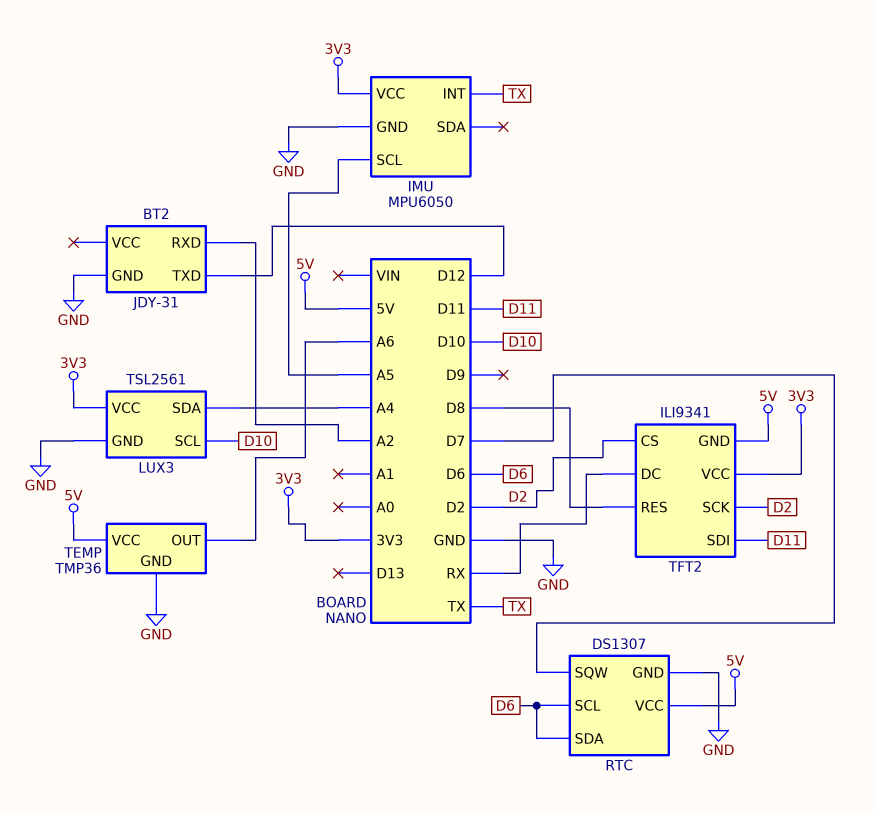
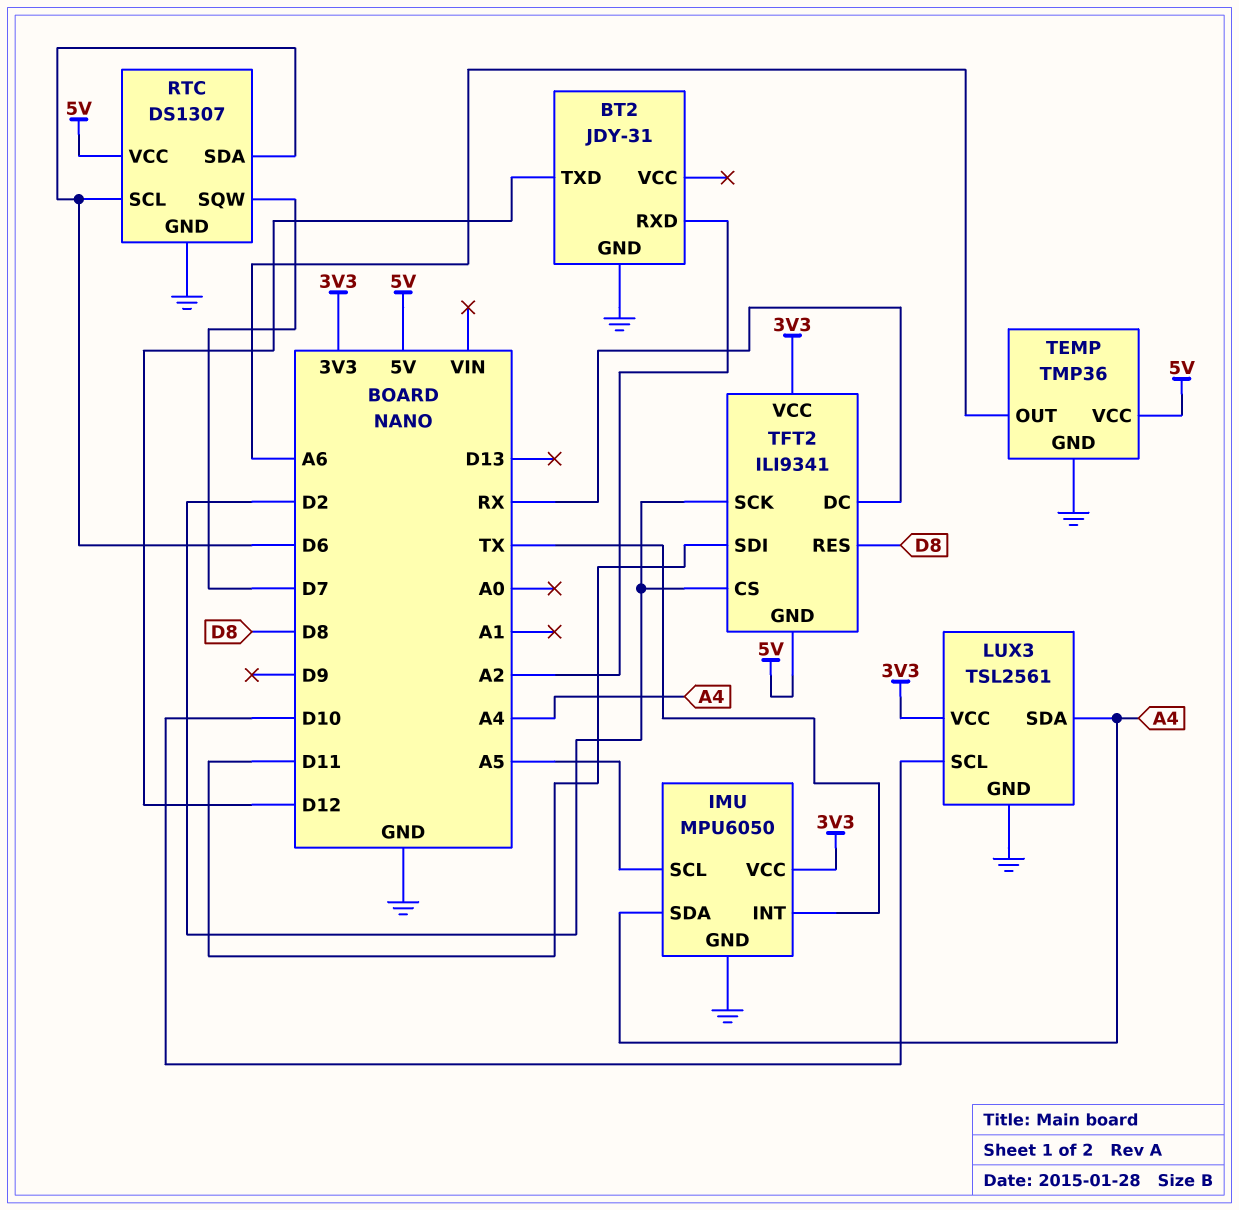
IMU pin SDA: none -> A4

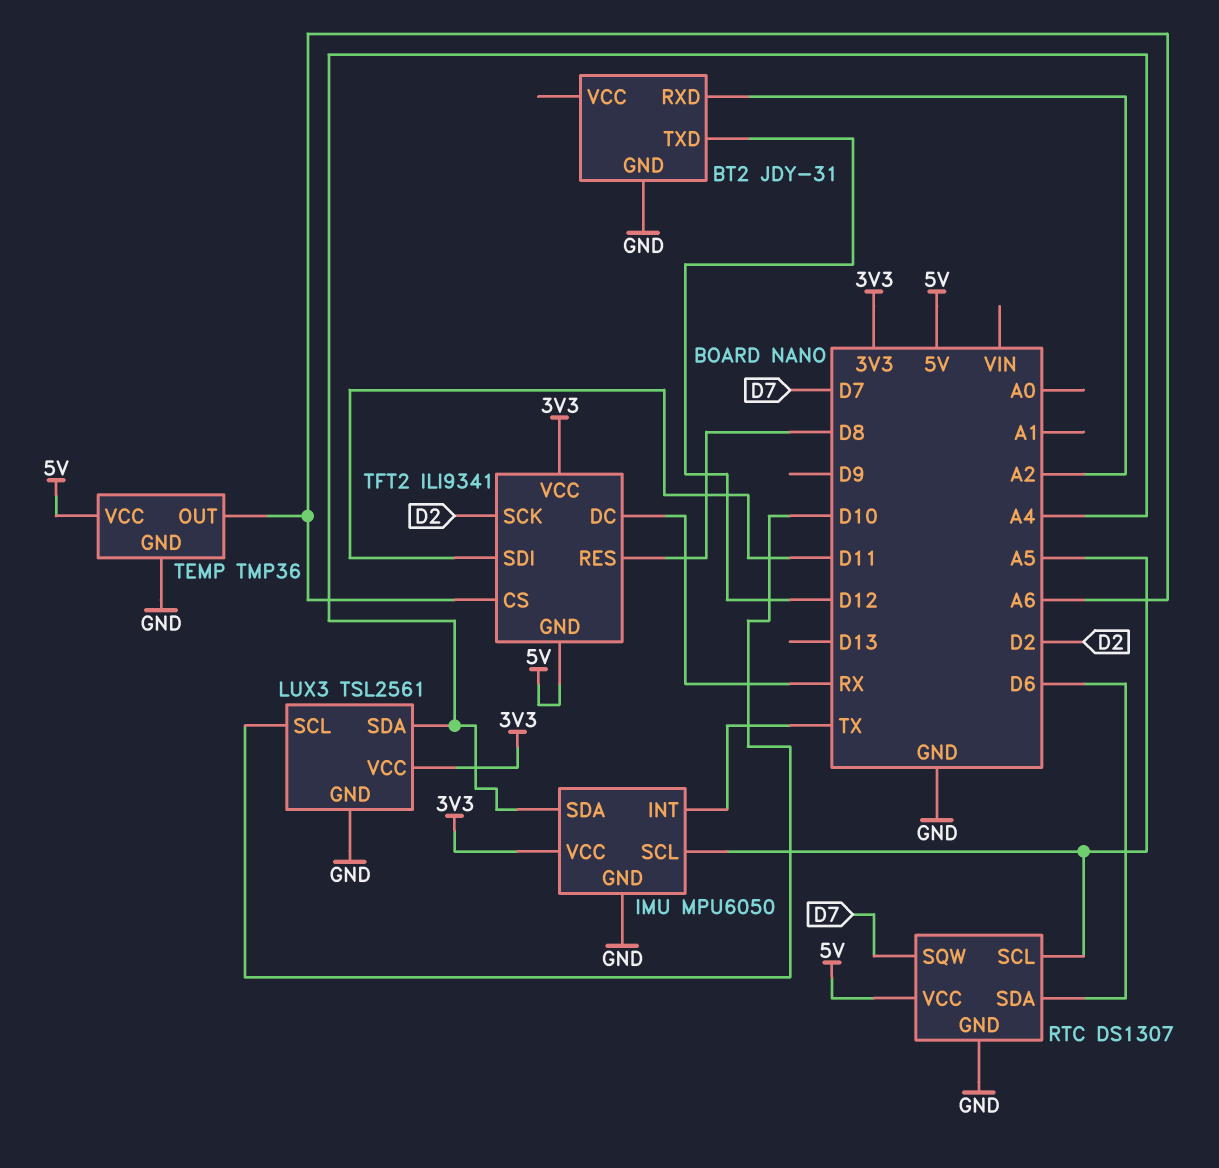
RTC pin SCL: D6 -> A5
TFT2 pin CS: D2 -> A6

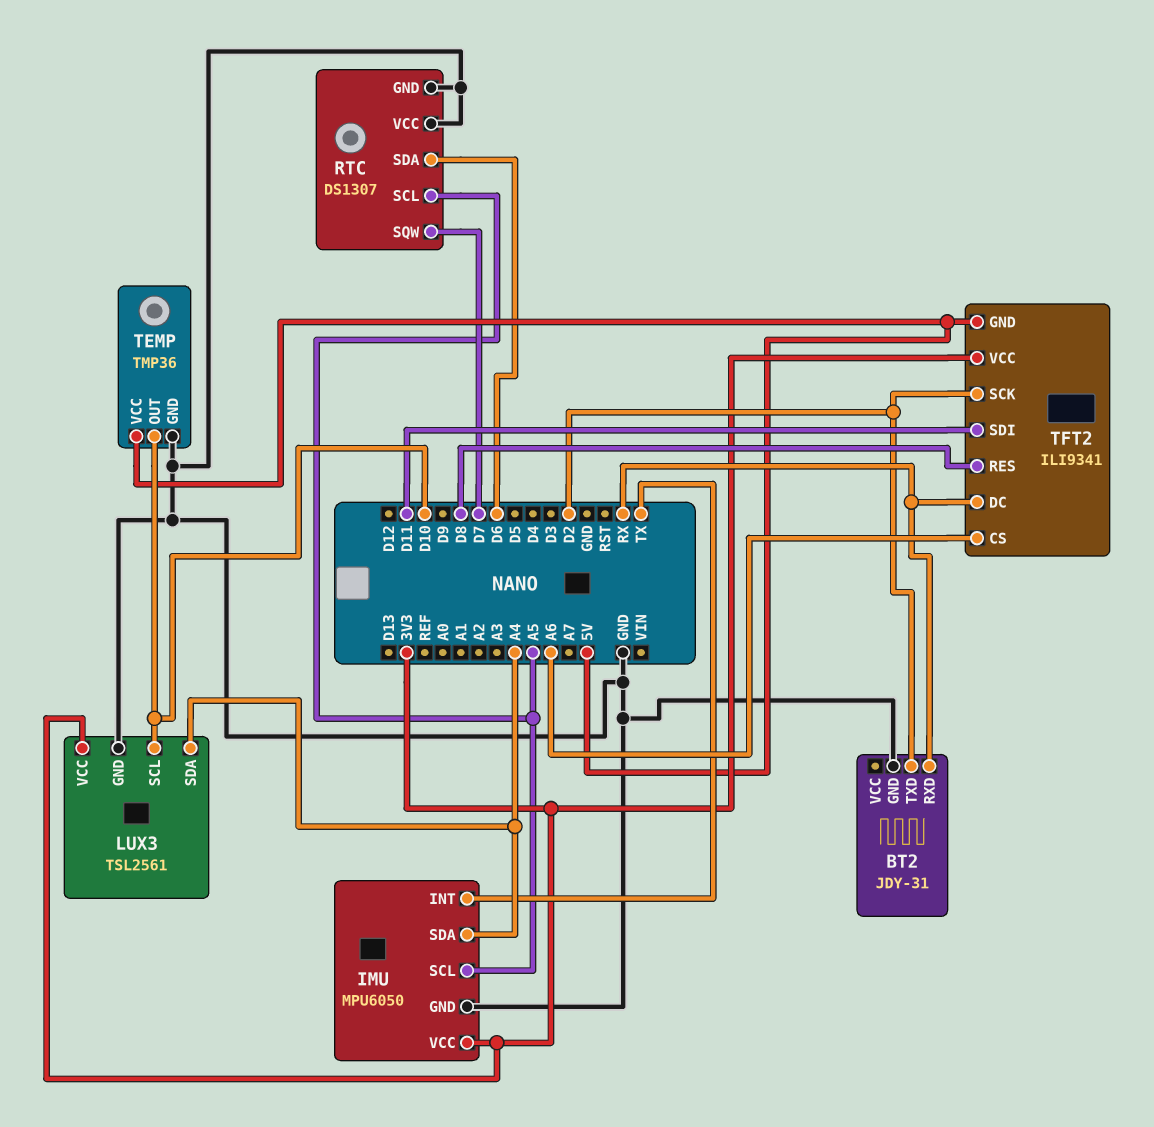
BT2 pin RXD: A2 -> RX
BT2 pin TXD: D12 -> D2
RTC pin VCC: 5V -> GND
TEMP pin OUT: A6 -> D10

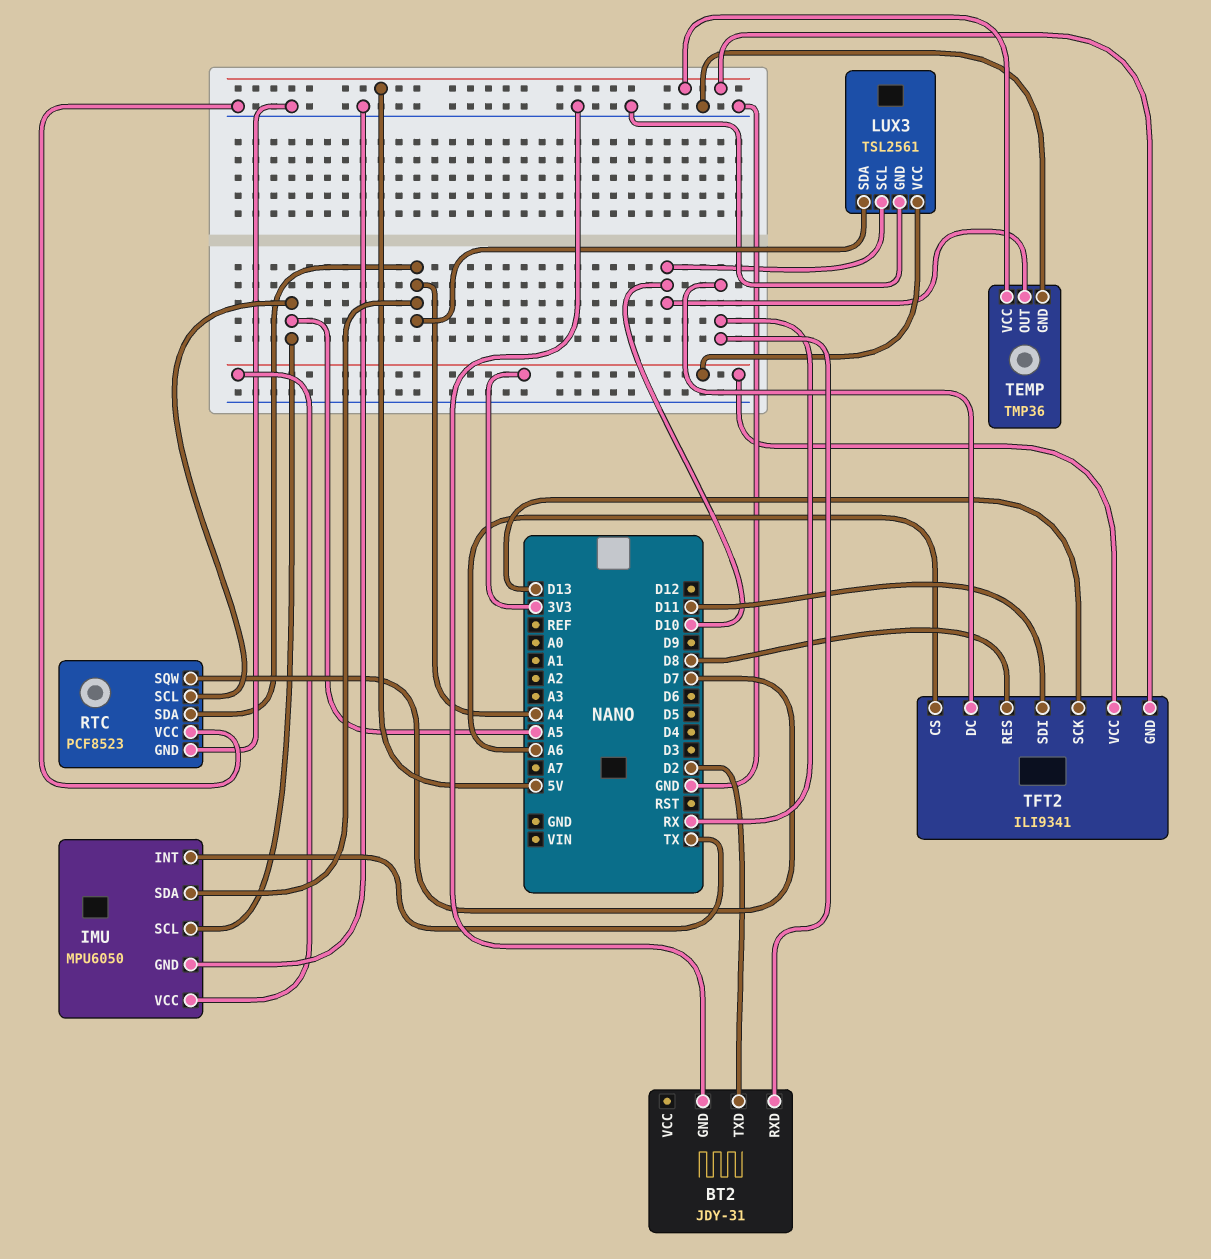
RTC: DS1307 -> PCF8523
RTC pin SDA: D6 -> A4
TFT2 pin SCK: D2 -> D13

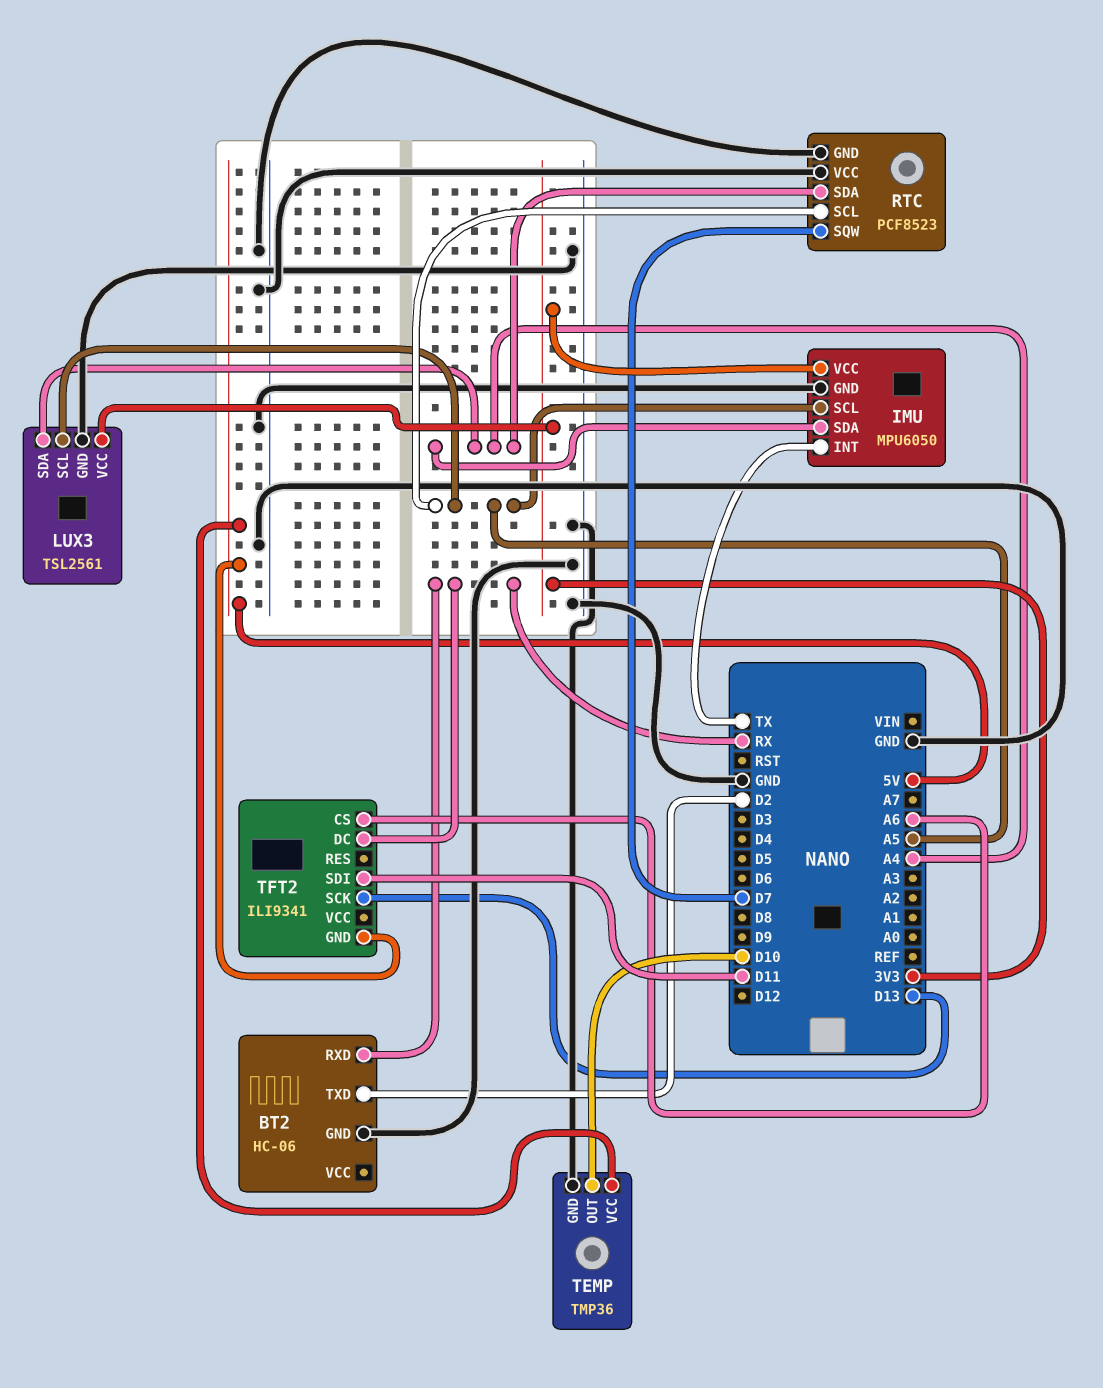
BT2: JDY-31 -> HC-06
LUX3 pin SCL: D10 -> A5
TFT2 pin RES: D8 -> none
TFT2 pin VCC: 3V3 -> none

